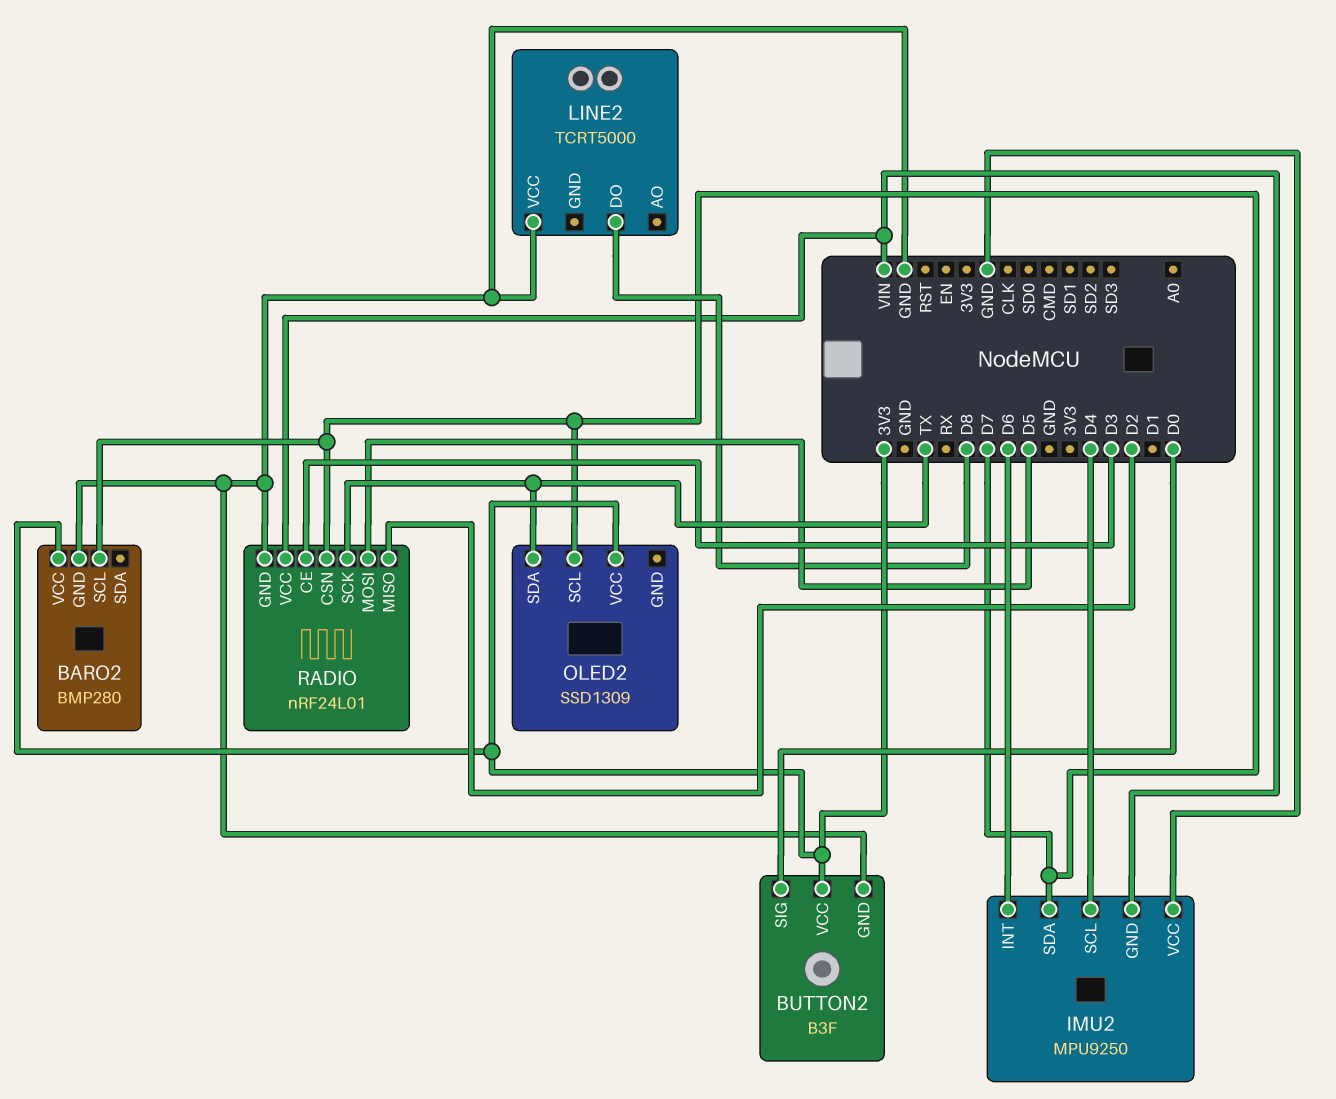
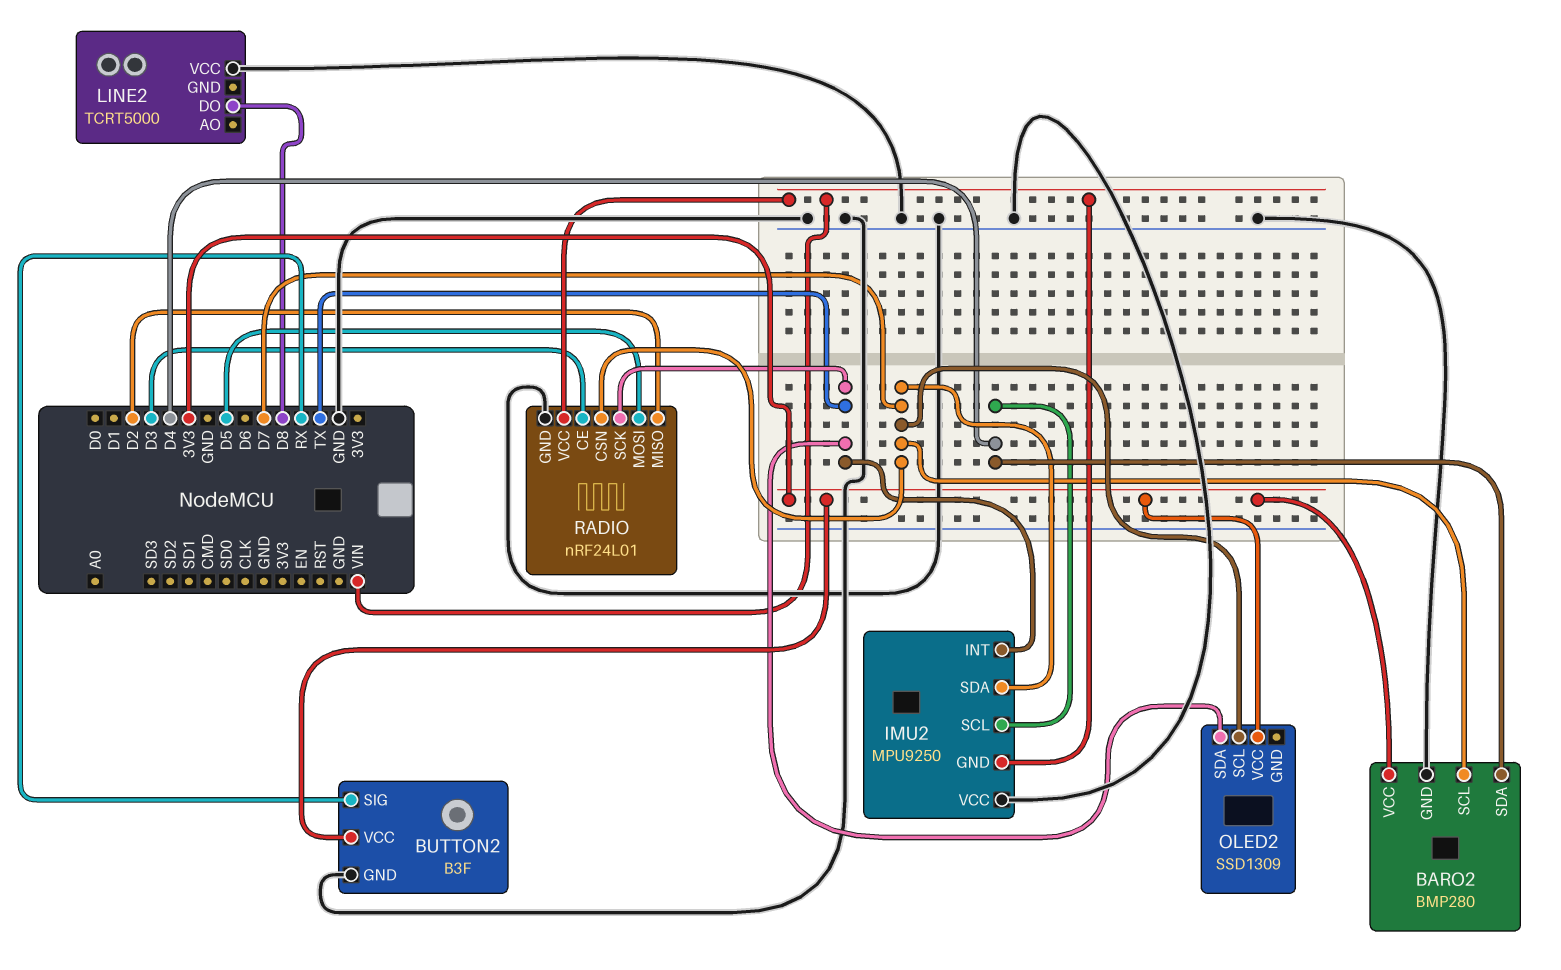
BARO2 pin SDA: none -> D4
BUTTON2 pin SIG: D0 -> RX
IMU2 pin INT: D6 -> TX

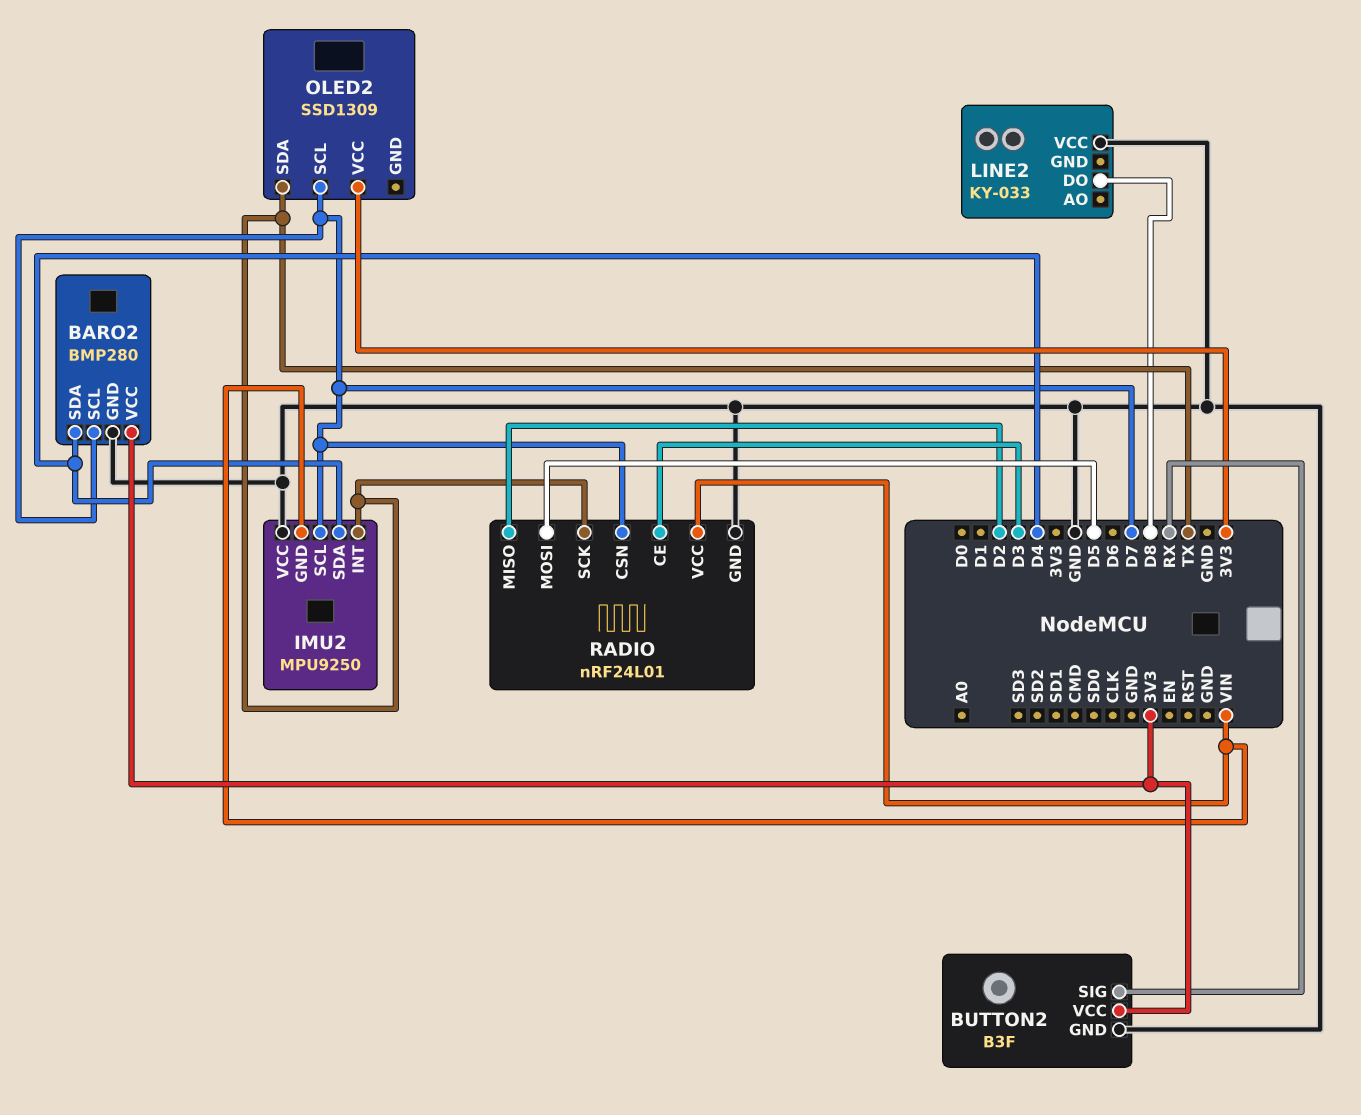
IMU2 pin SCL: D4 -> D7
IMU2 pin SDA: D7 -> D4
LINE2: TCRT5000 -> KY-033

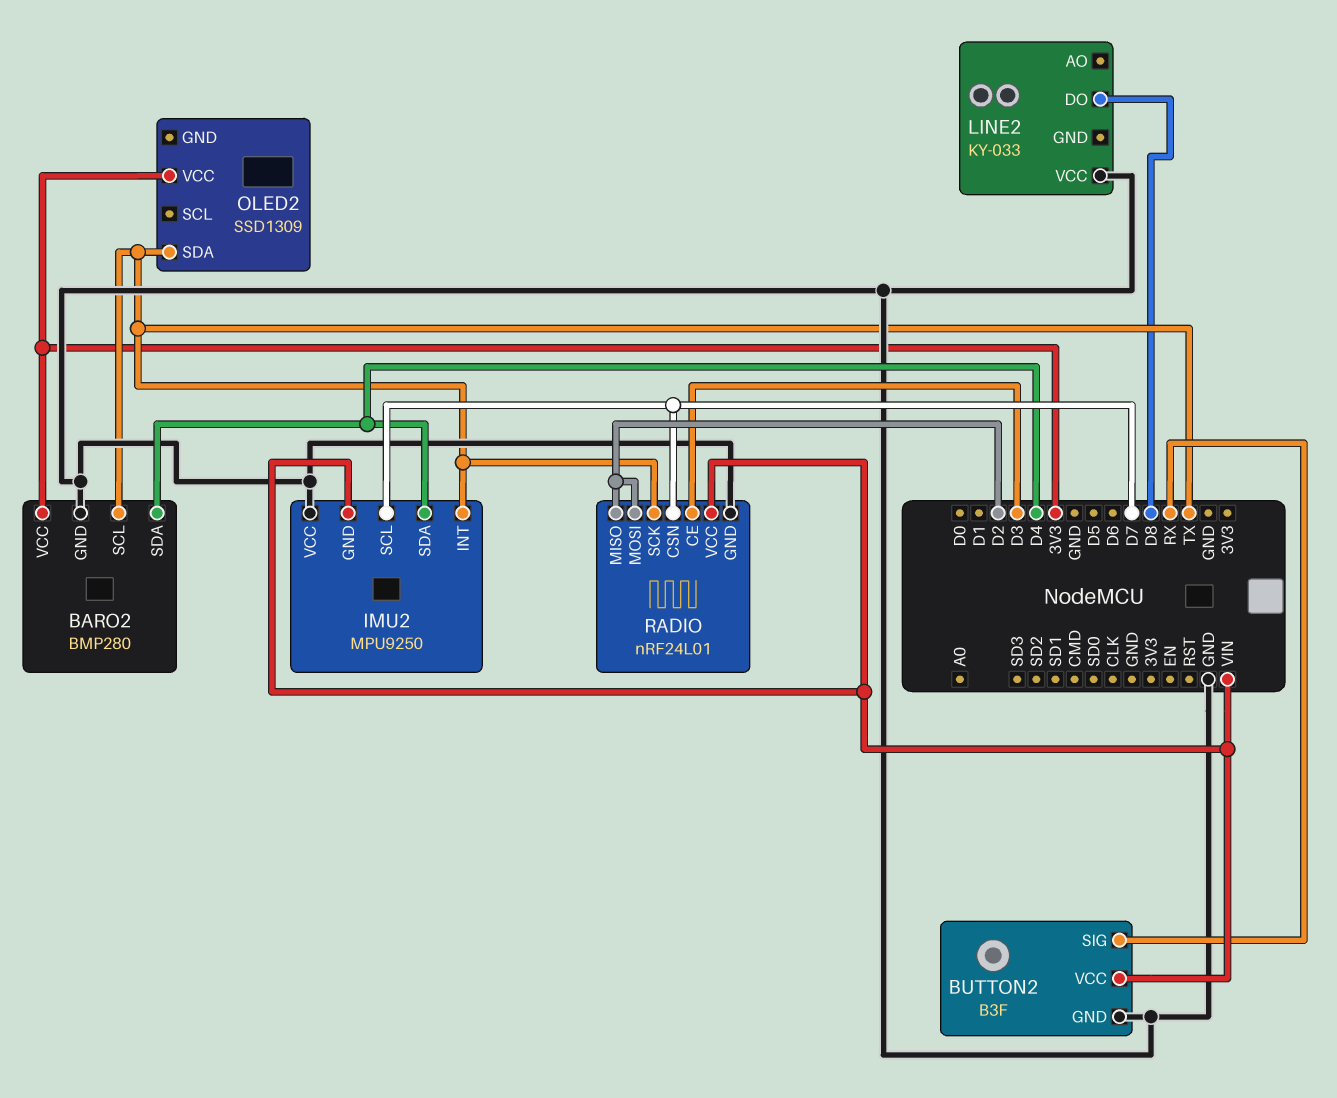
BARO2 pin SCL: D7 -> TX
BUTTON2 pin VCC: 3V3 -> VIN
OLED2 pin SCL: D7 -> none
RADIO pin MOSI: D5 -> D2

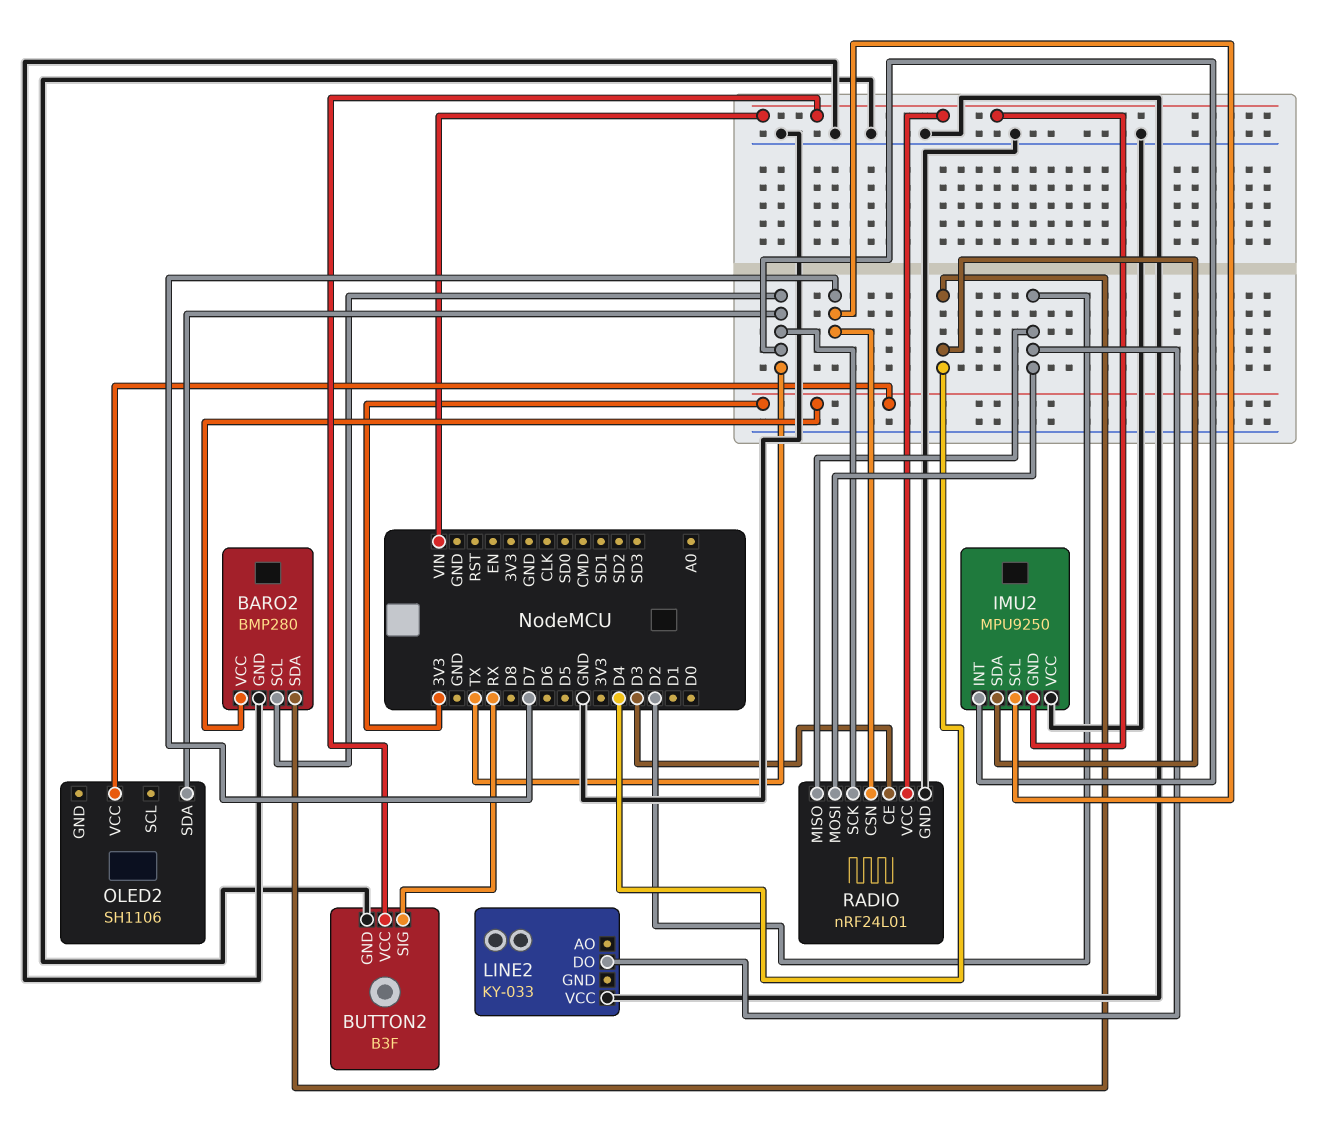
LINE2 pin DO: D8 -> D2
OLED2: SSD1309 -> SH1106

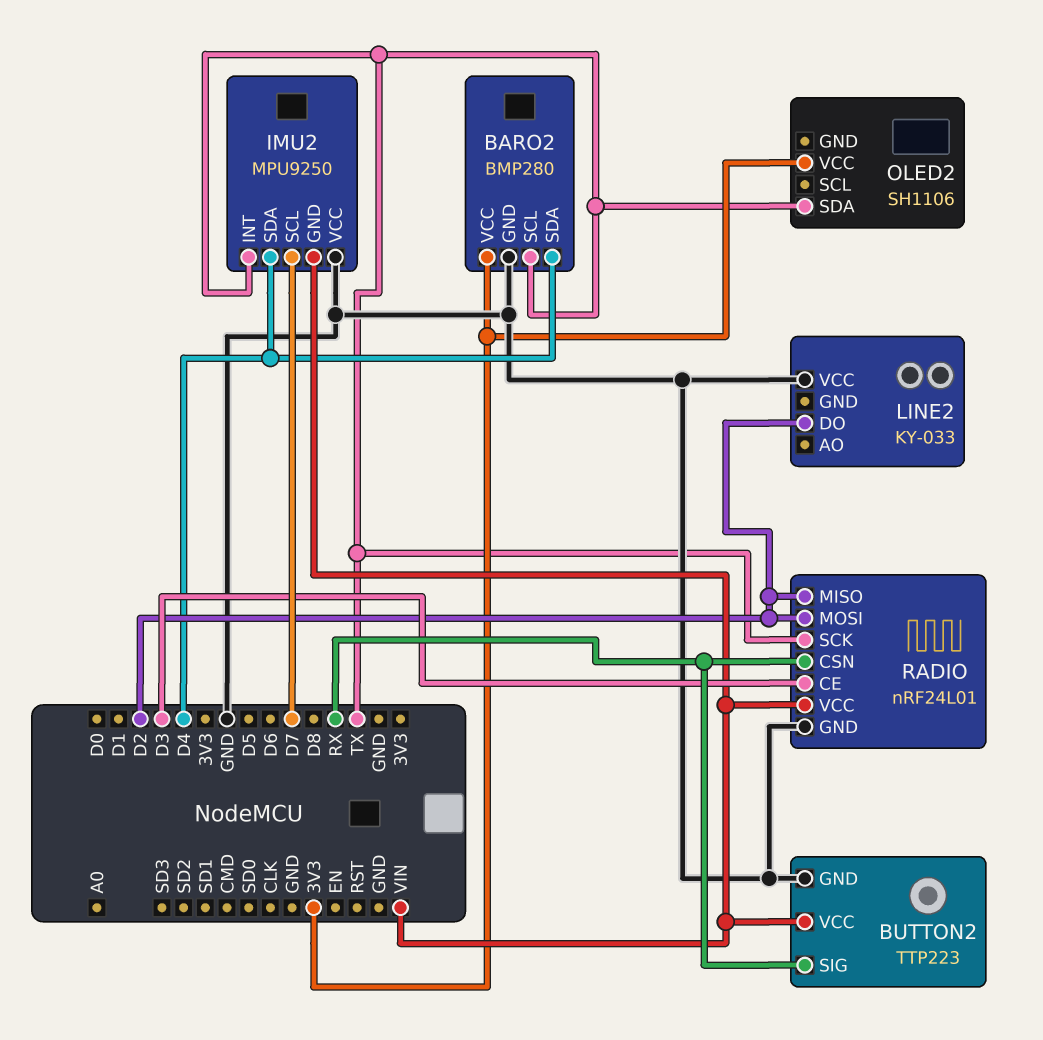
BUTTON2: B3F -> TTP223
RADIO pin CSN: D7 -> RX

